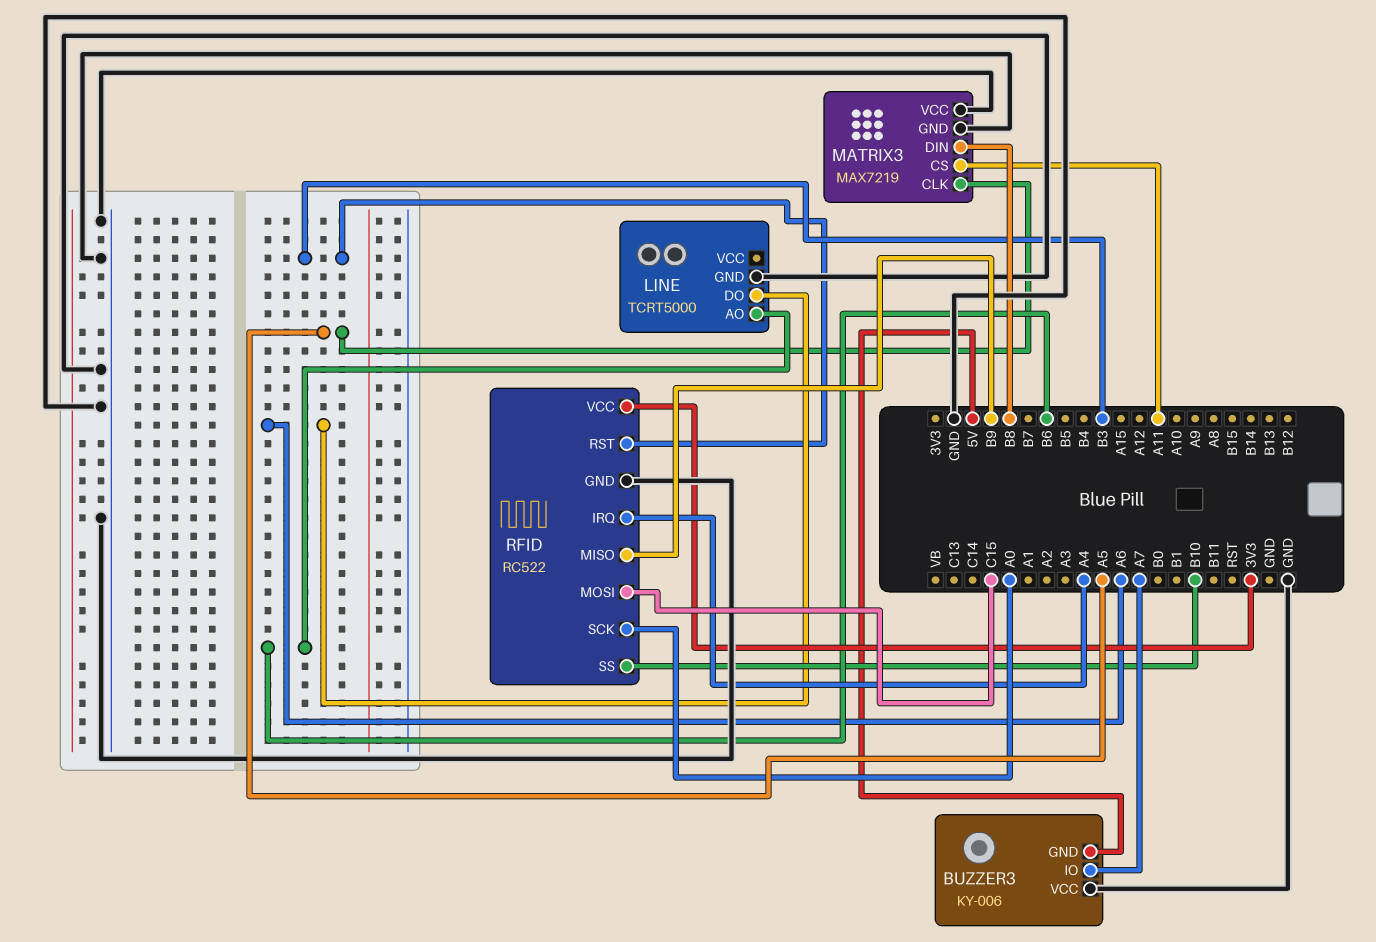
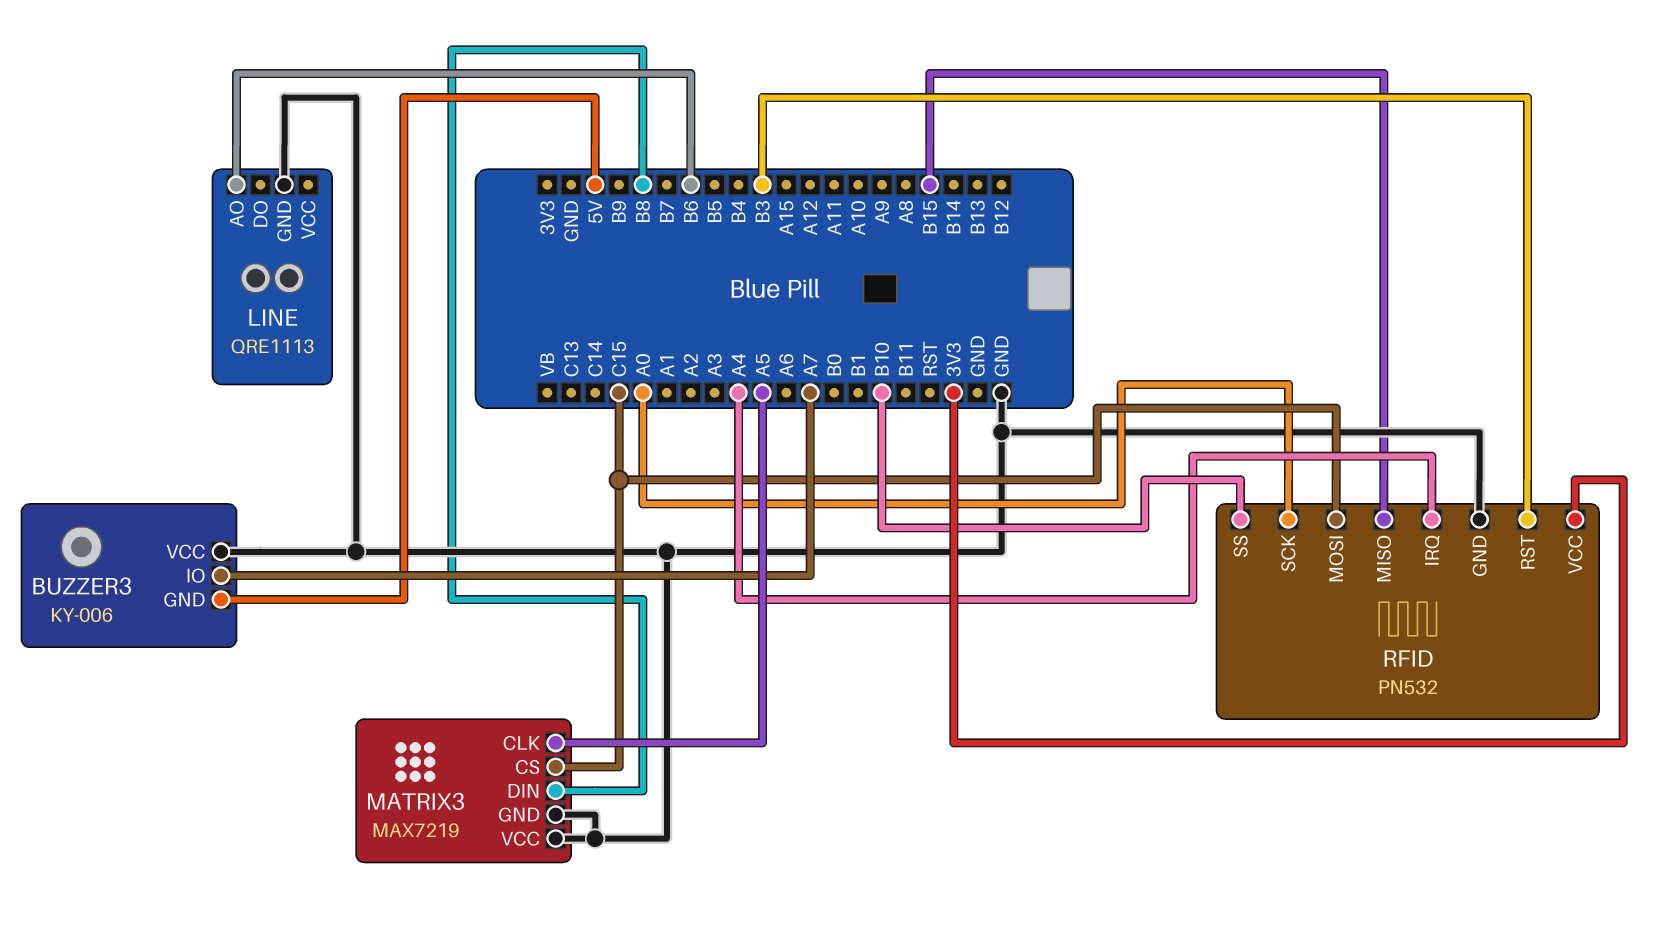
LINE: TCRT5000 -> QRE1113
LINE pin DO: A6 -> none
MATRIX3 pin CS: A11 -> C15
RFID: RC522 -> PN532
RFID pin MISO: B9 -> B15

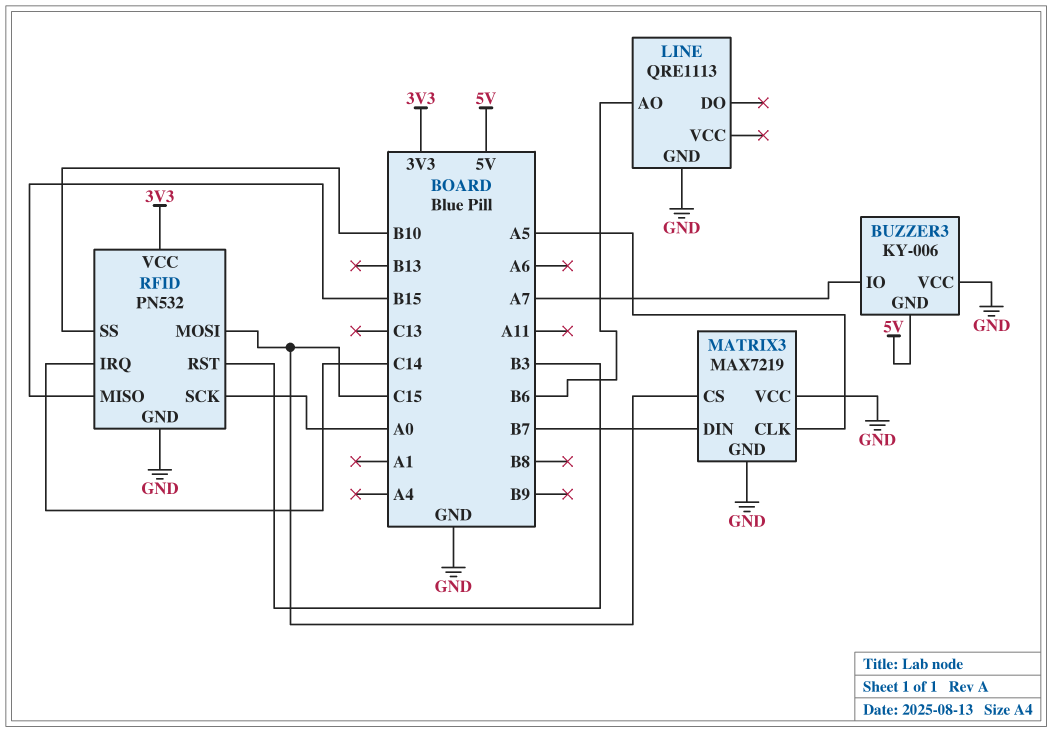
MATRIX3 pin DIN: B8 -> B7
RFID pin IRQ: A4 -> C14

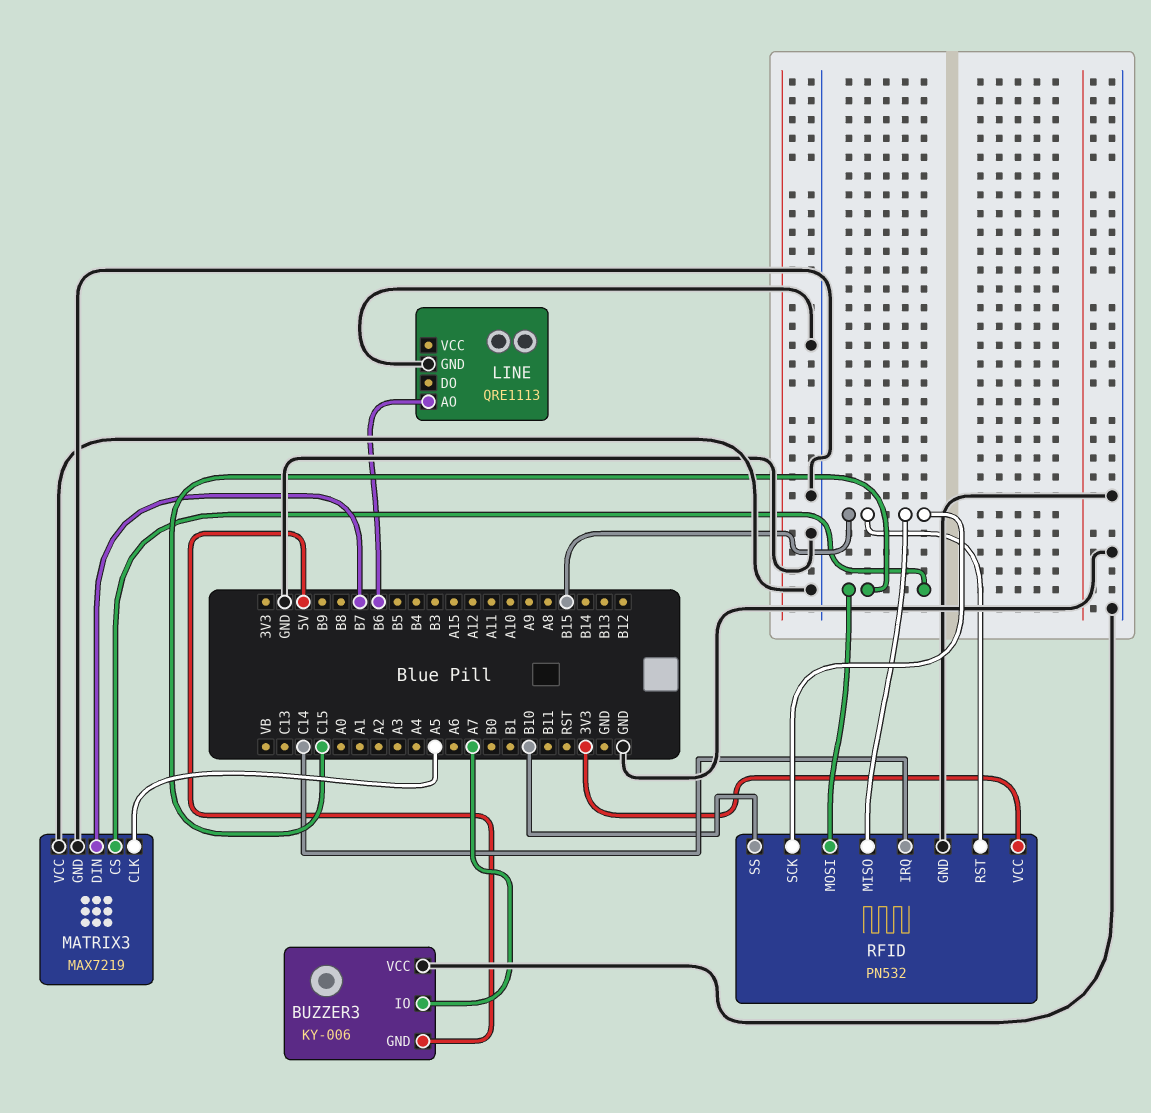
RFID pin RST: B3 -> B15
RFID pin SCK: A0 -> B15

